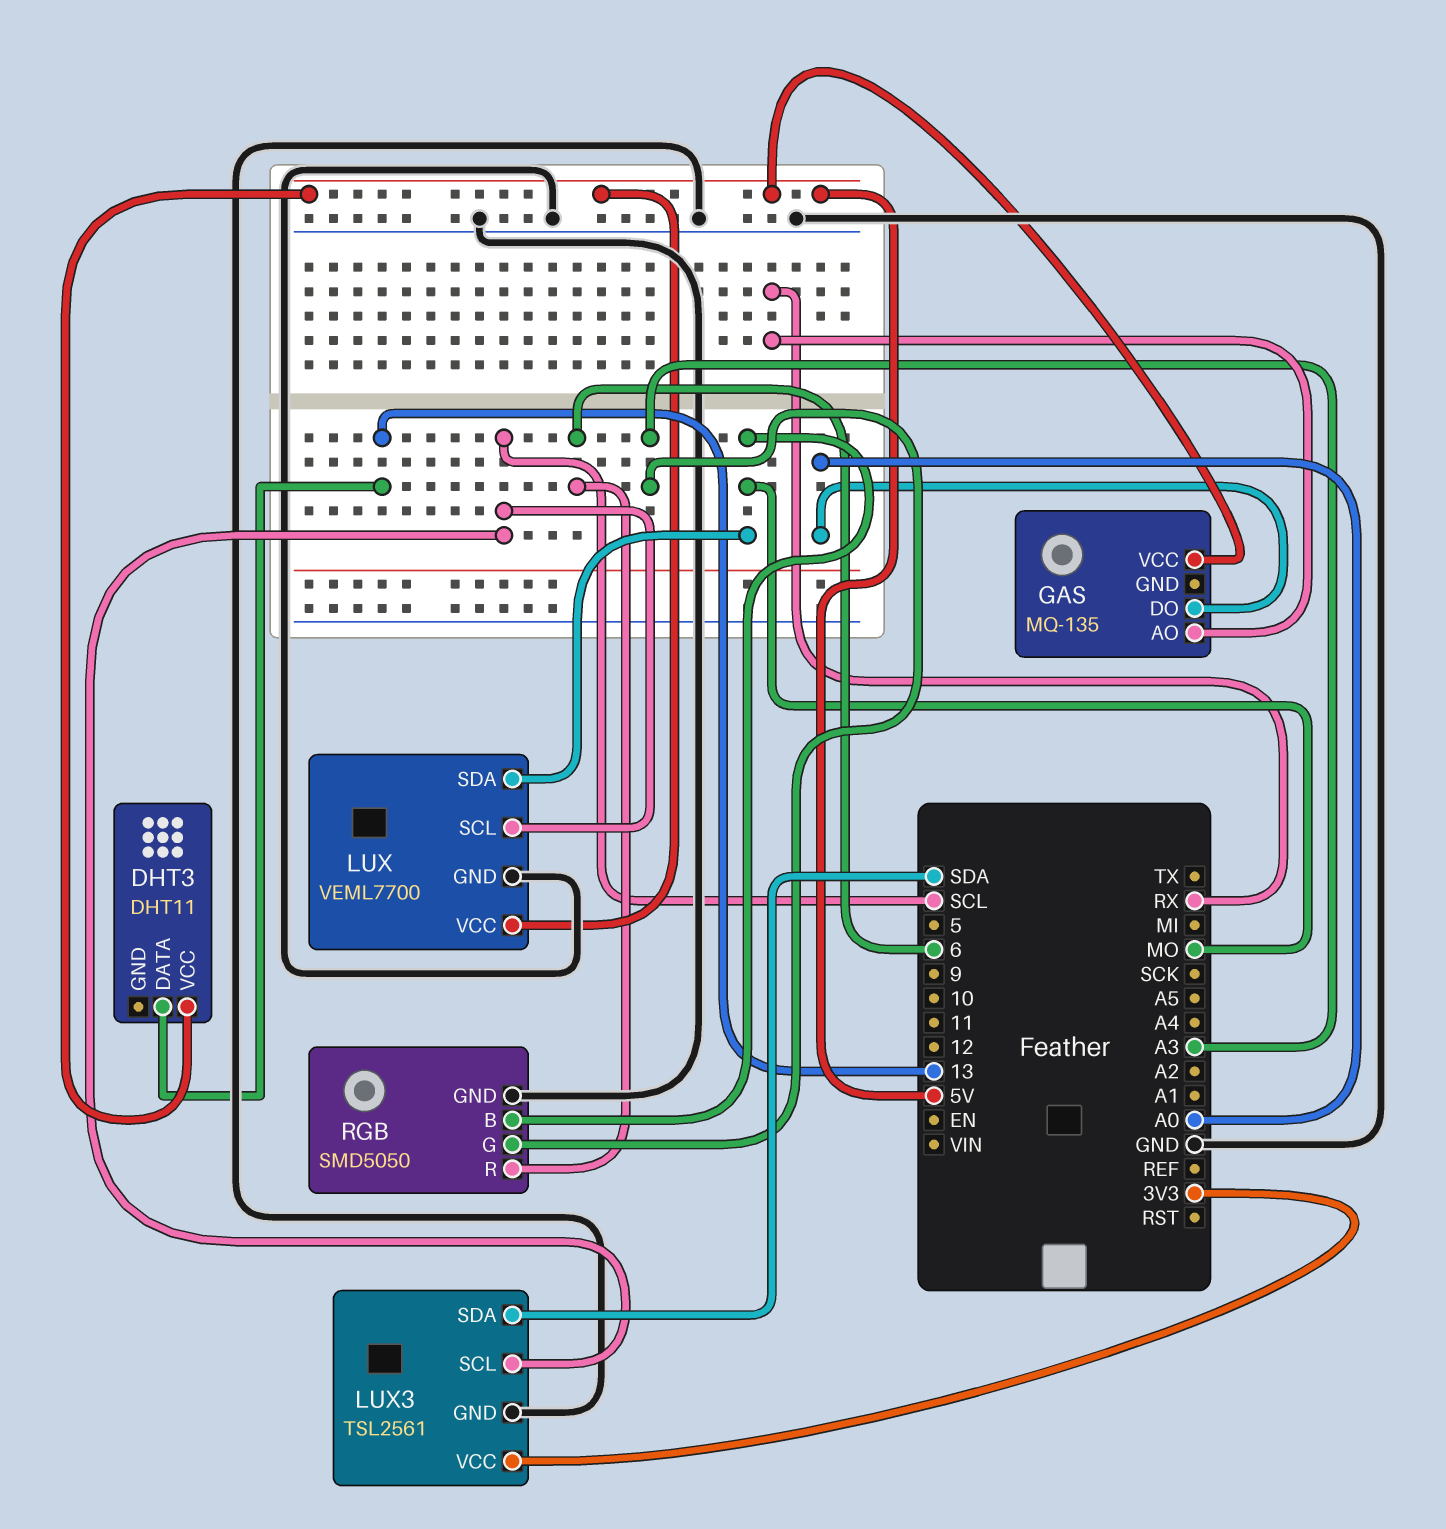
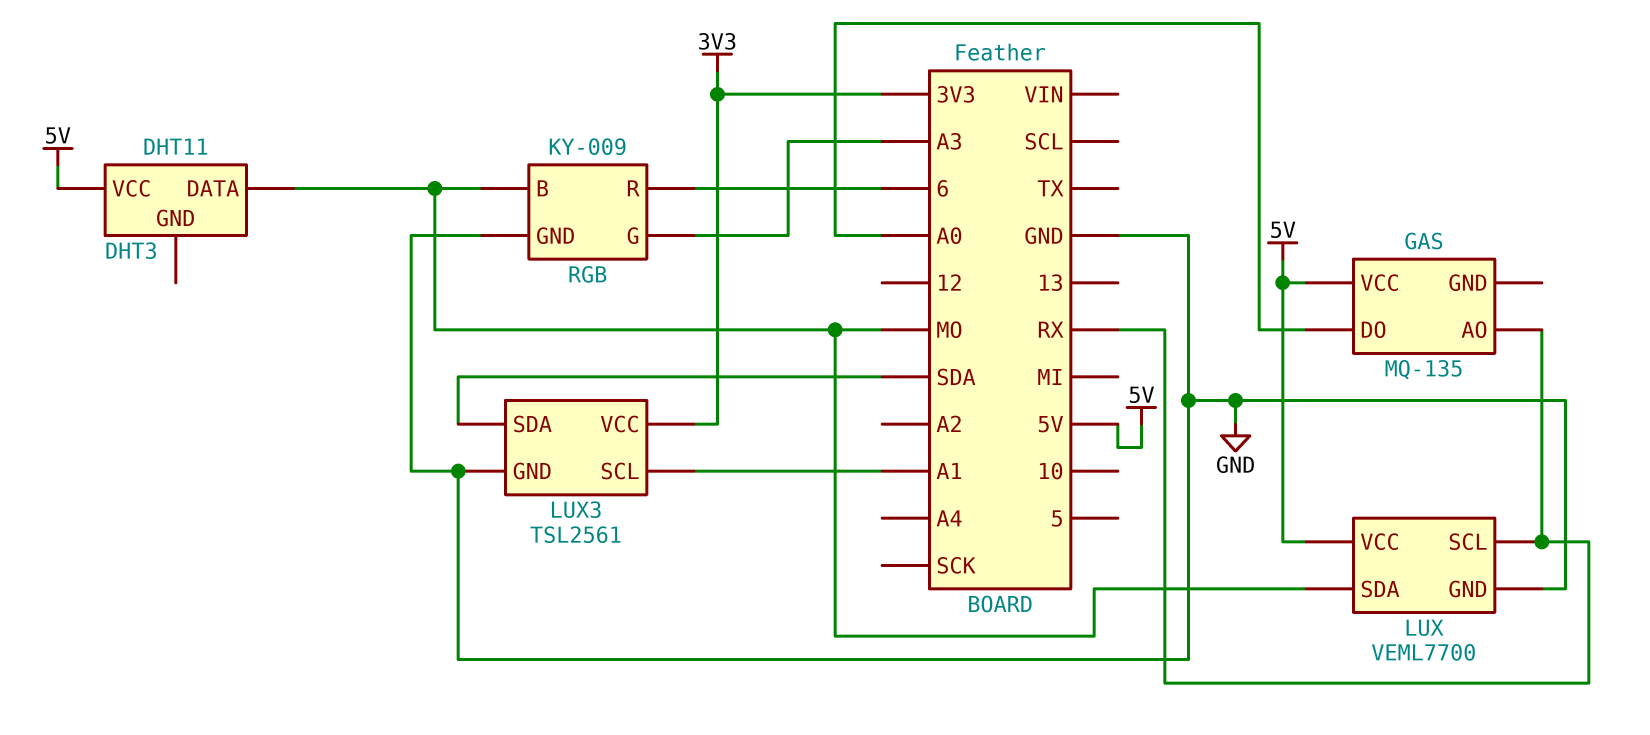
DHT3 pin DATA: 13 -> MO
LUX pin SCL: SCL -> RX
LUX3 pin SCL: SCL -> A1
RGB: SMD5050 -> KY-009

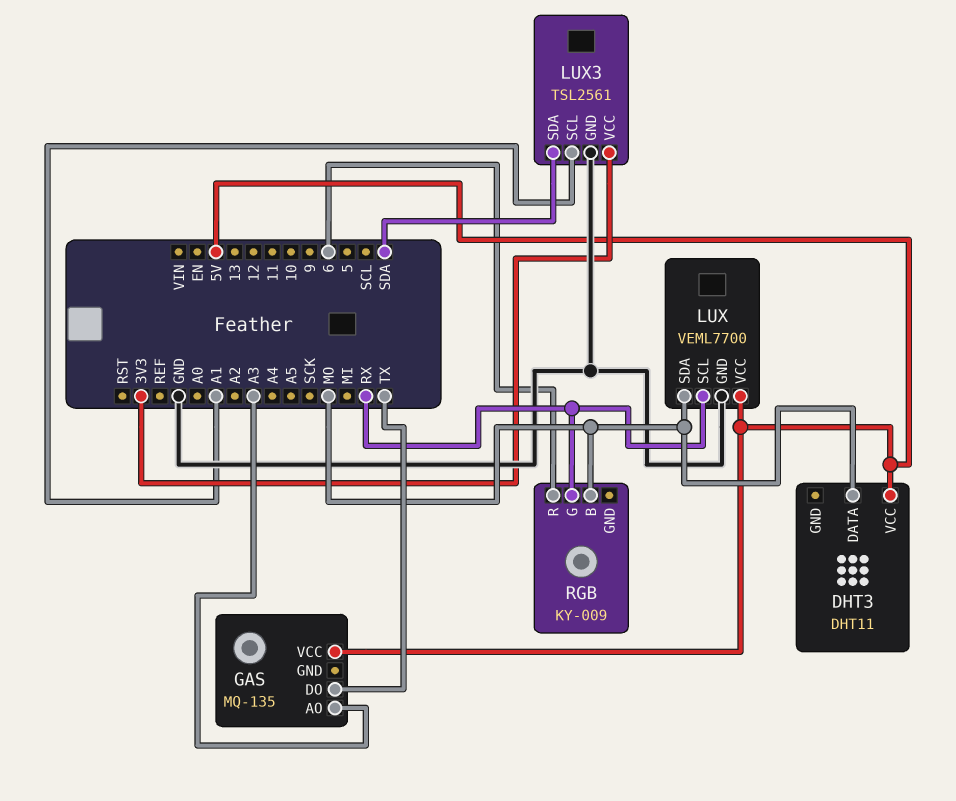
GAS pin AO: RX -> A3
GAS pin DO: A0 -> TX
RGB pin G: A3 -> RX
RGB pin GND: GND -> none

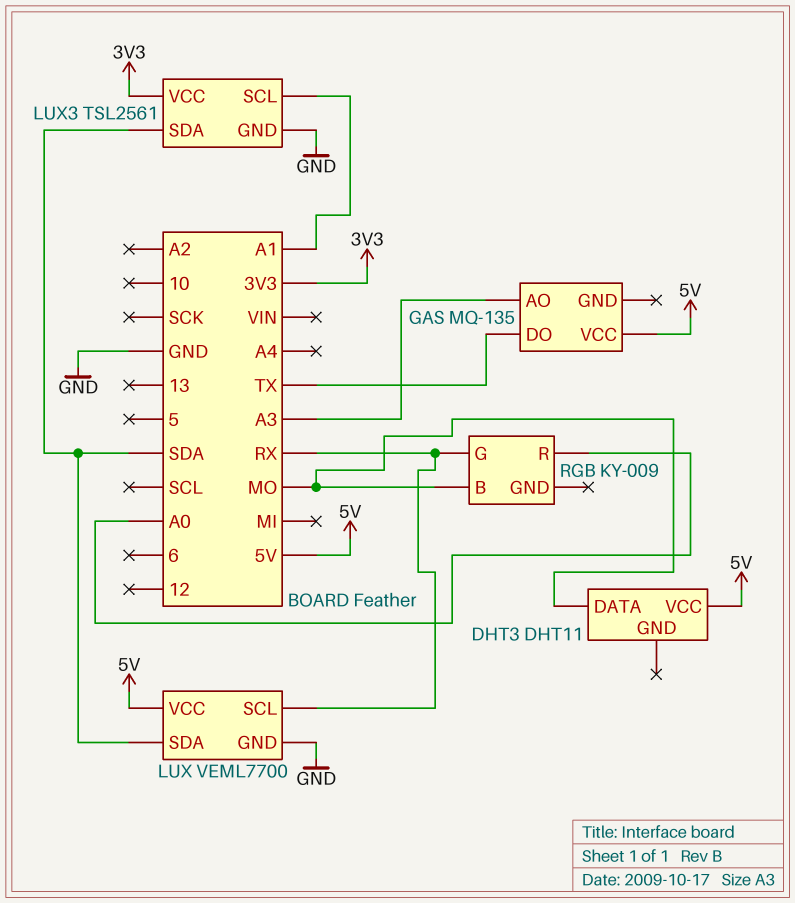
LUX pin SDA: MO -> SDA
RGB pin R: 6 -> A0

